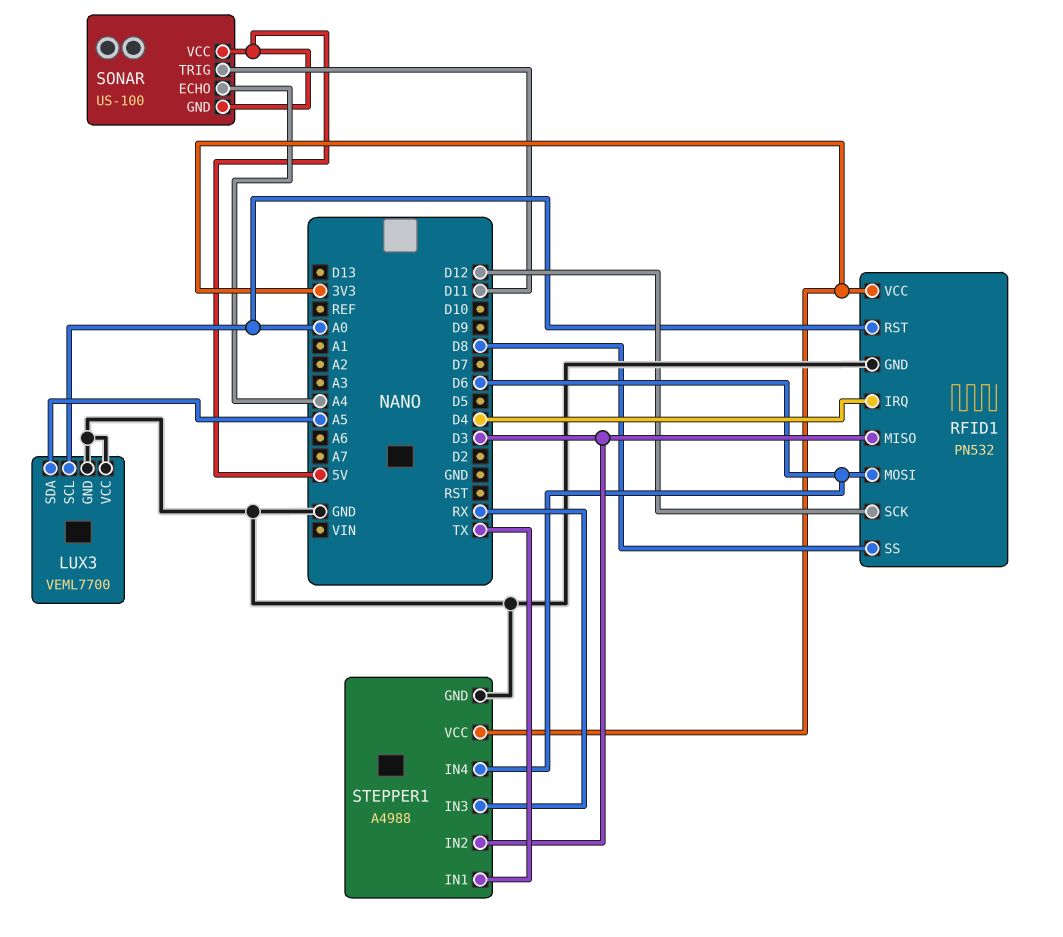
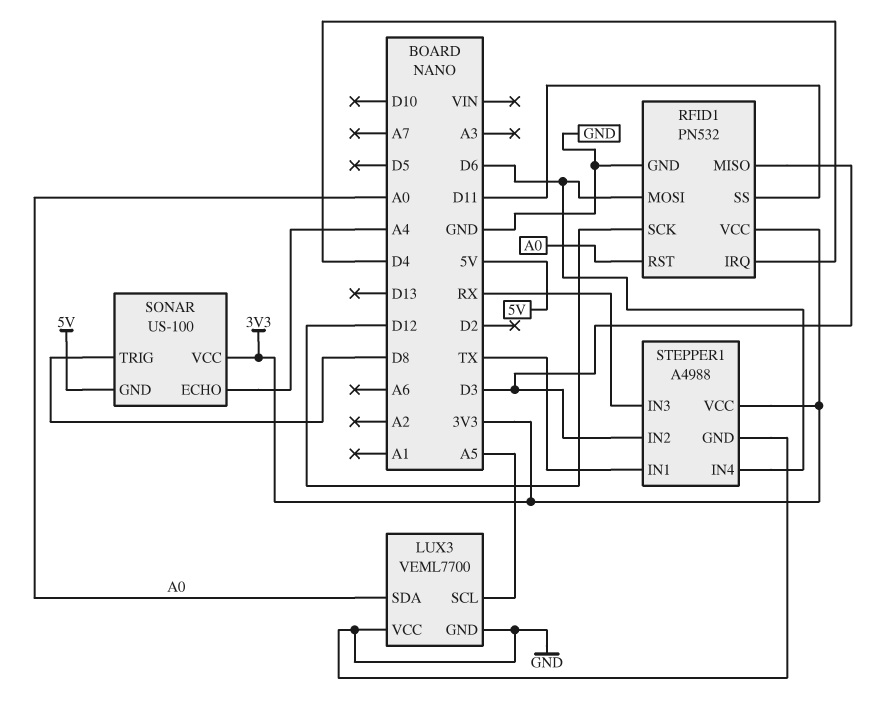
LUX3 pin SCL: A0 -> A5
LUX3 pin SDA: A5 -> A0
RFID1 pin SS: D8 -> D11
SONAR pin TRIG: D11 -> D8
SONAR pin VCC: 5V -> 3V3

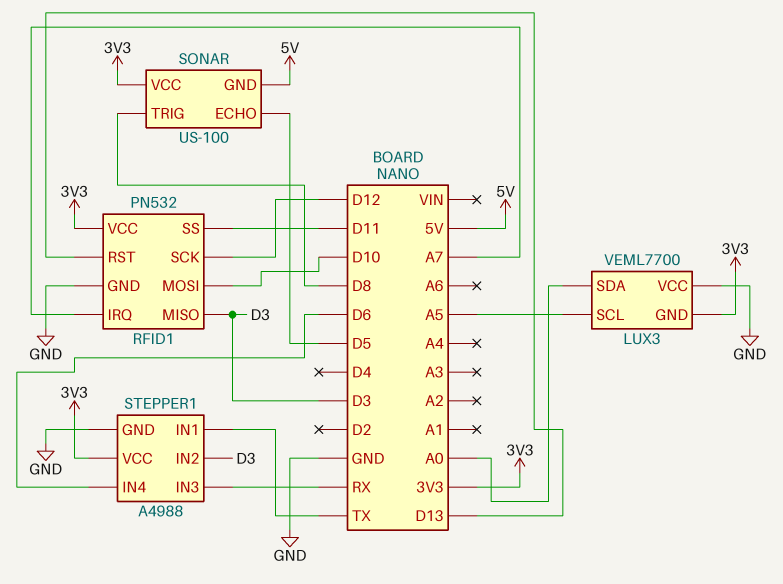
LUX3 pin GND: GND -> 3V3
RFID1 pin IRQ: D4 -> A7
RFID1 pin MOSI: D6 -> D10
RFID1 pin RST: A0 -> D13
SONAR pin ECHO: A4 -> D5

